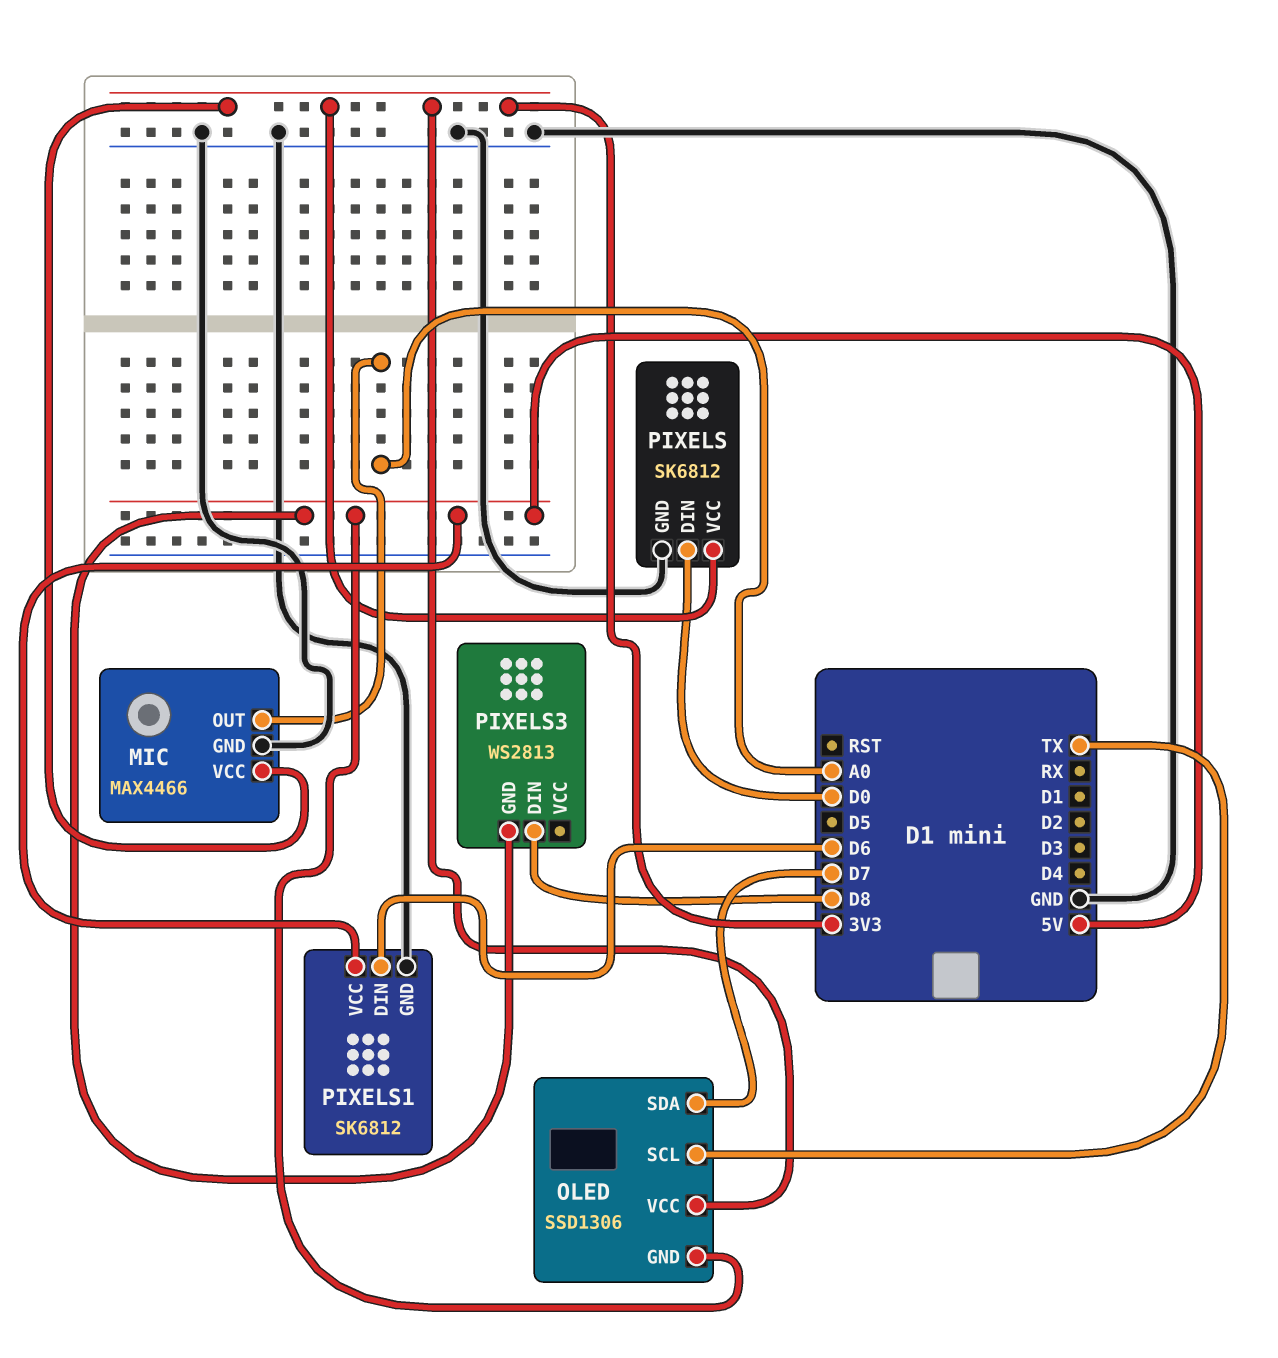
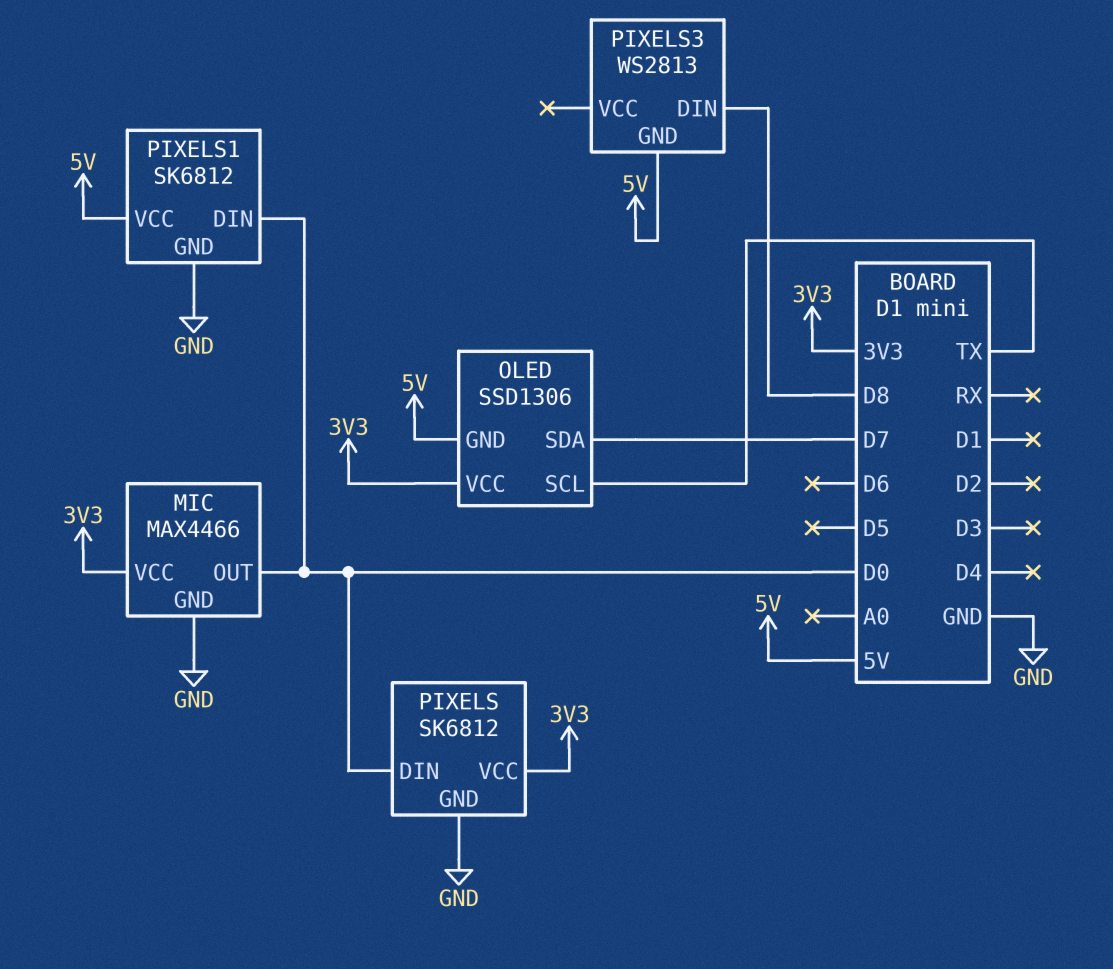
MIC pin OUT: A0 -> D0
PIXELS1 pin DIN: D6 -> D0

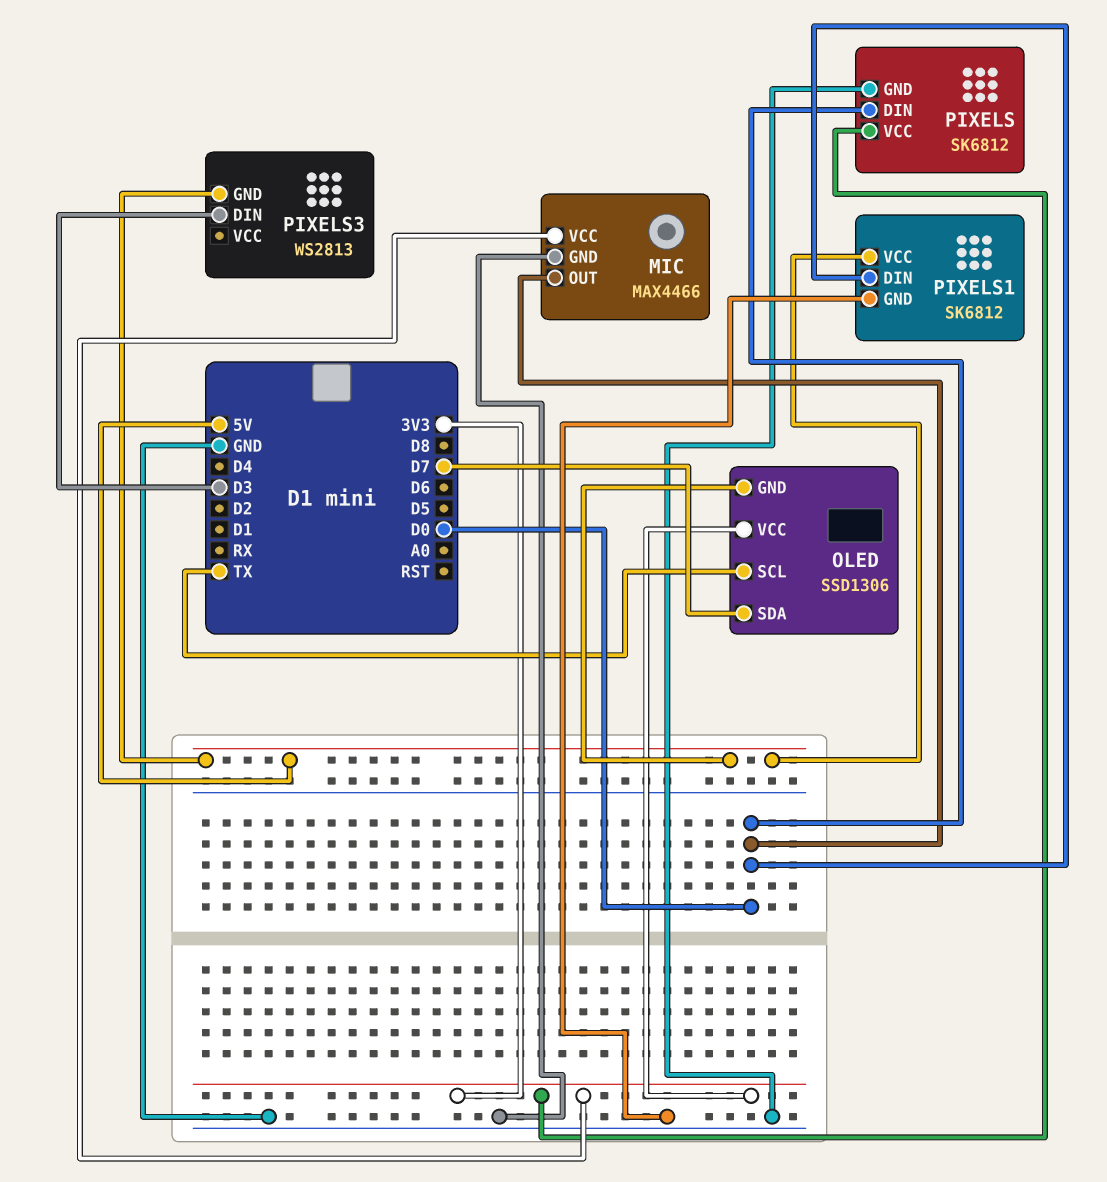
PIXELS3 pin DIN: D8 -> D3

